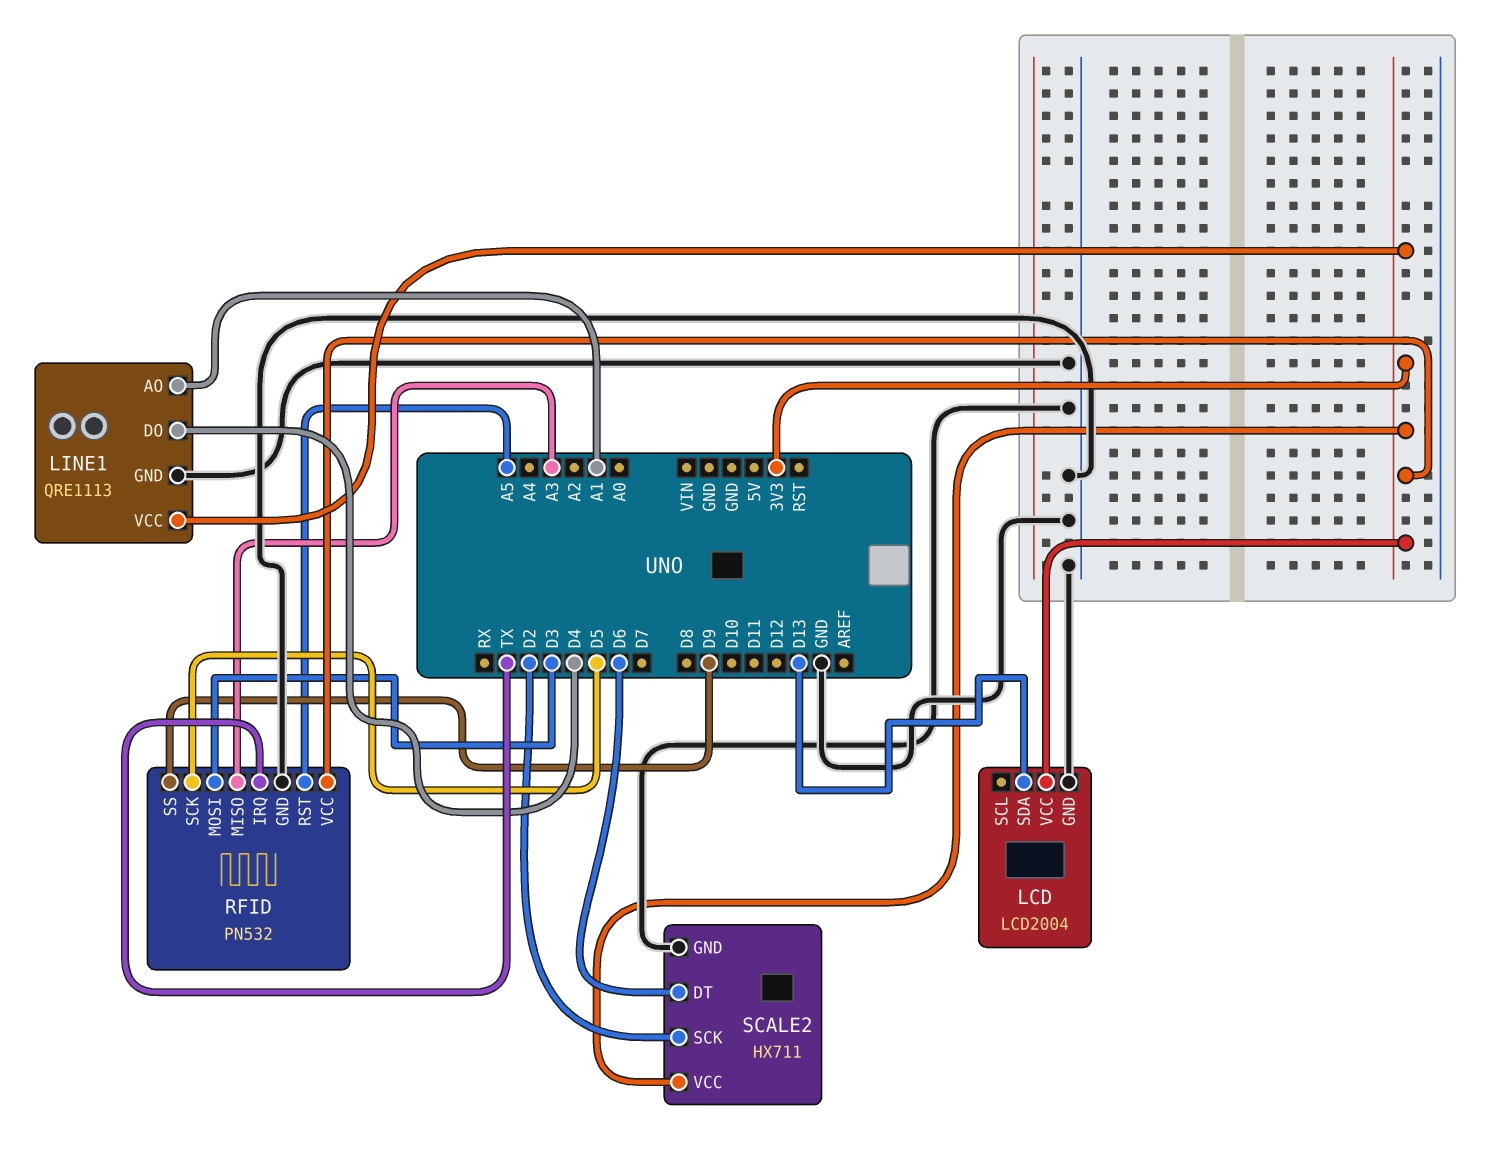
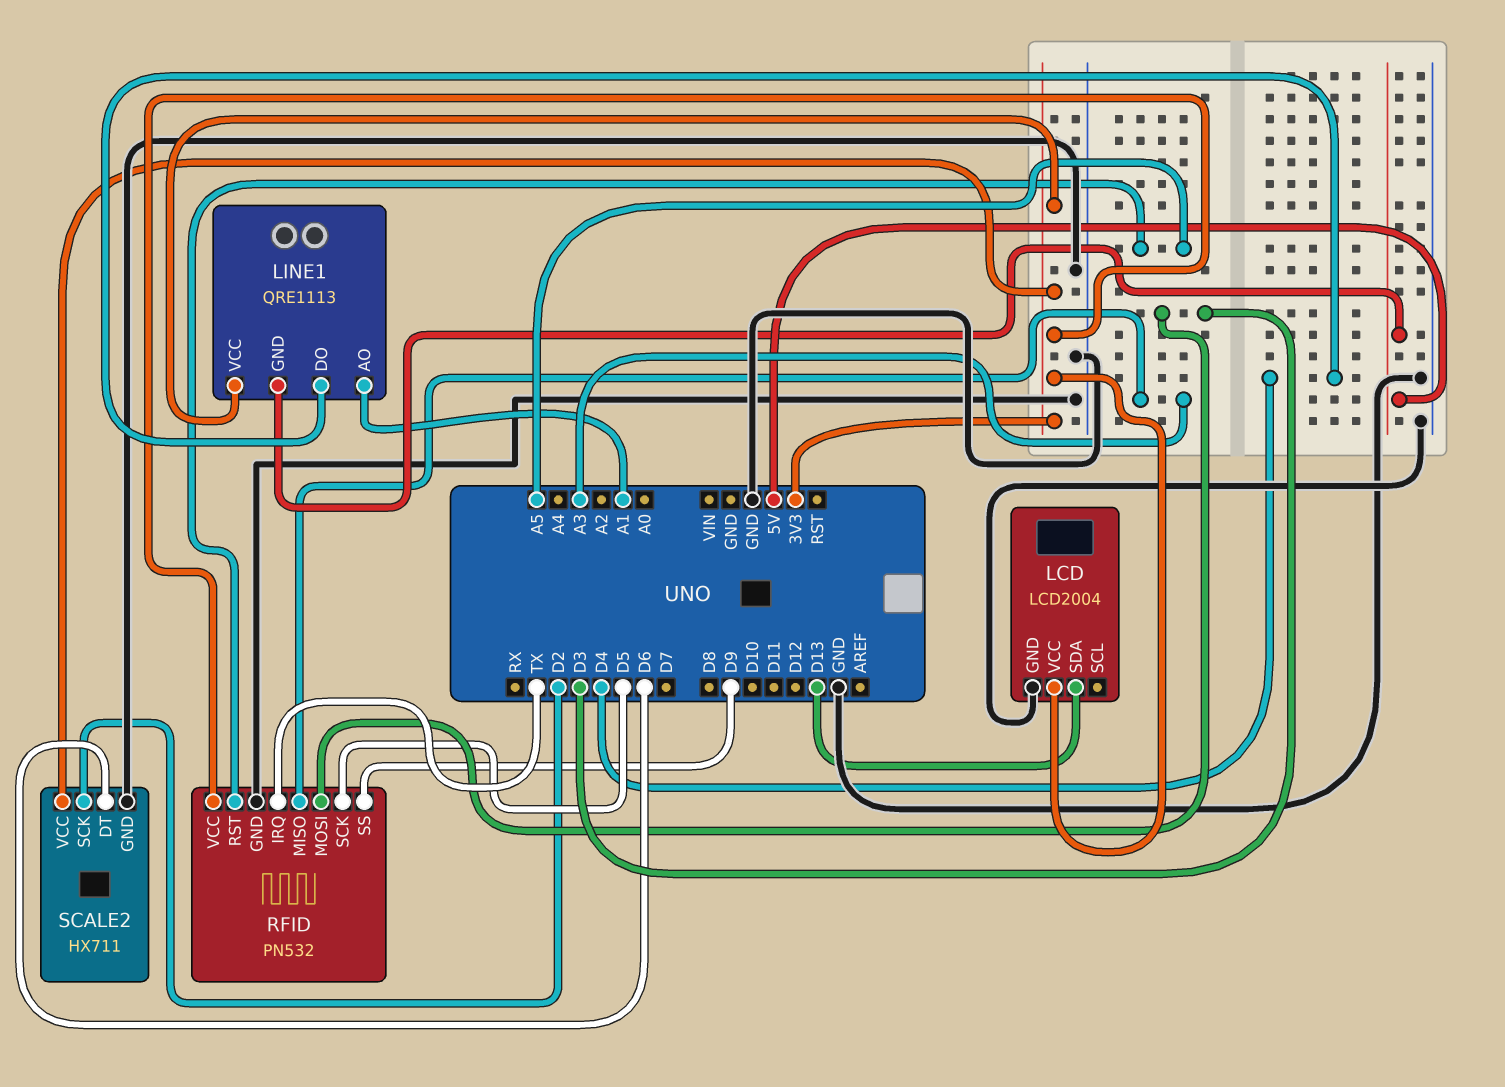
LINE1 pin GND: GND -> 5V

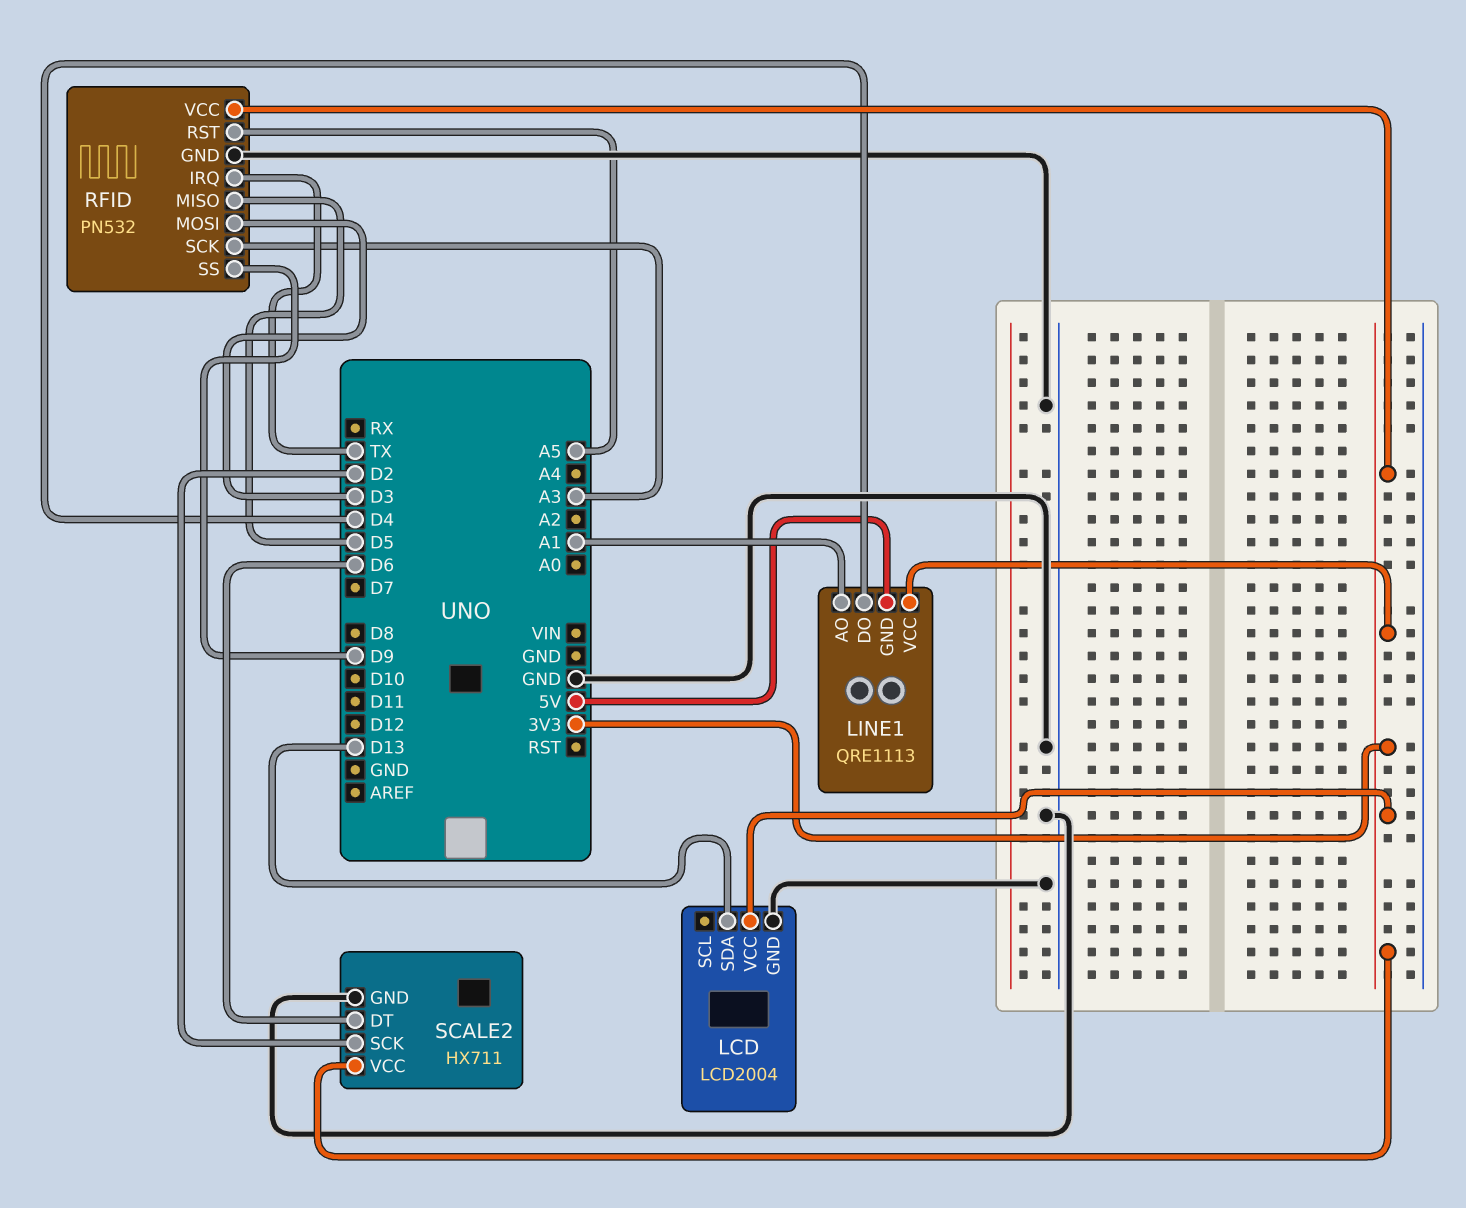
RFID pin MISO: A3 -> D5
RFID pin SCK: D5 -> A3

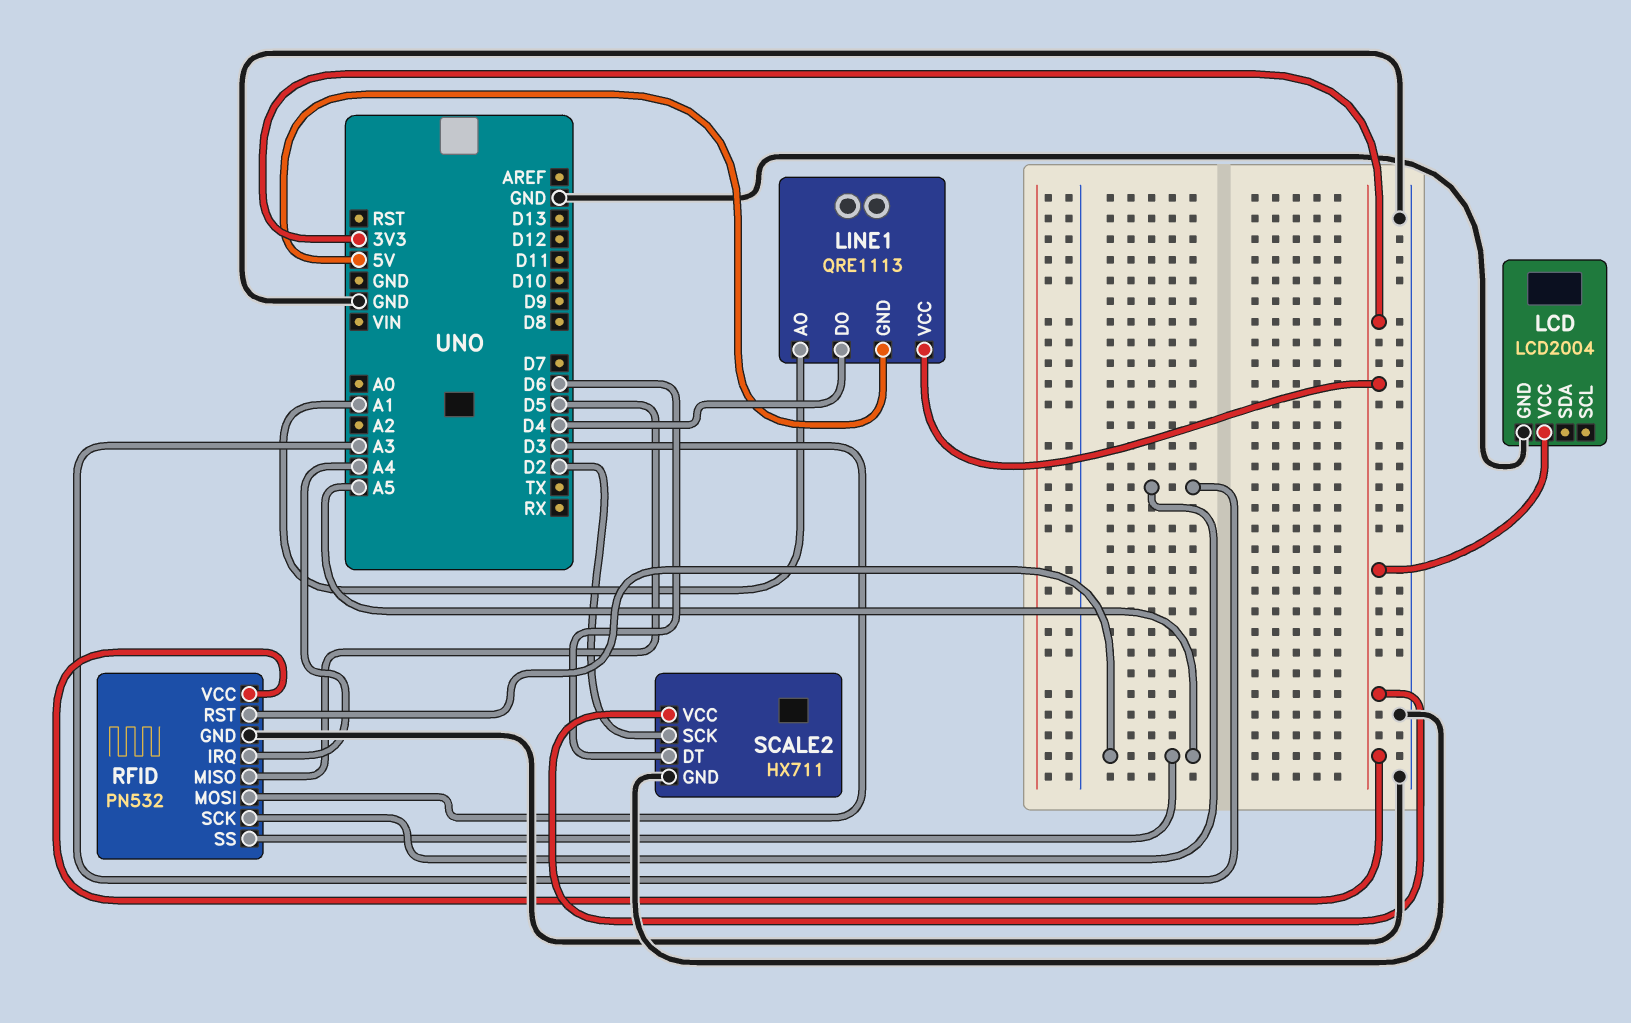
LCD pin SDA: D13 -> none
RFID pin IRQ: TX -> A4
RFID pin SS: D9 -> A5

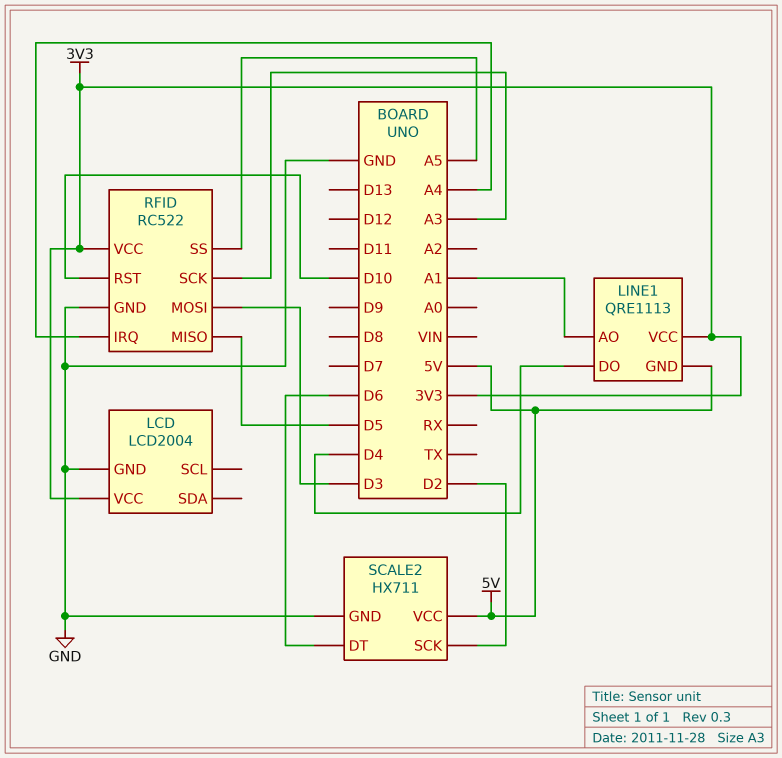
RFID: PN532 -> RC522
RFID pin RST: A5 -> D10
SCALE2 pin VCC: 3V3 -> 5V

